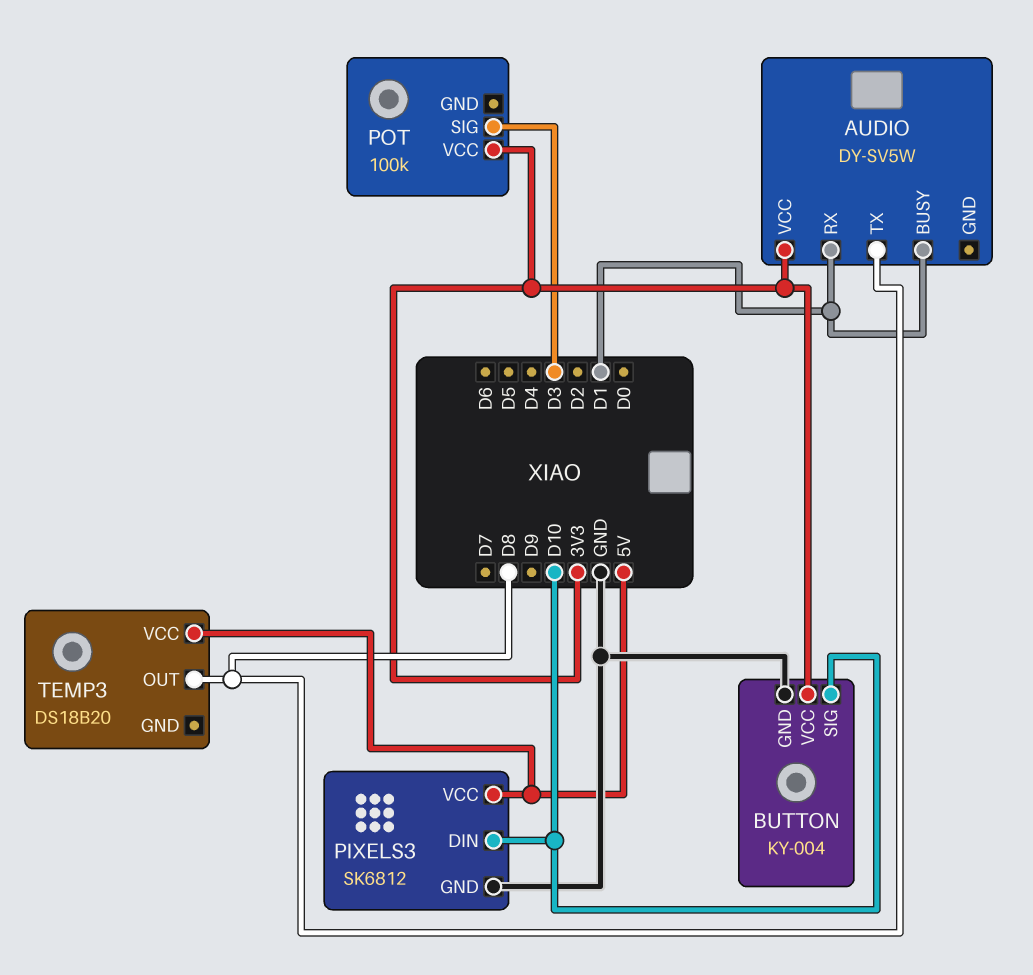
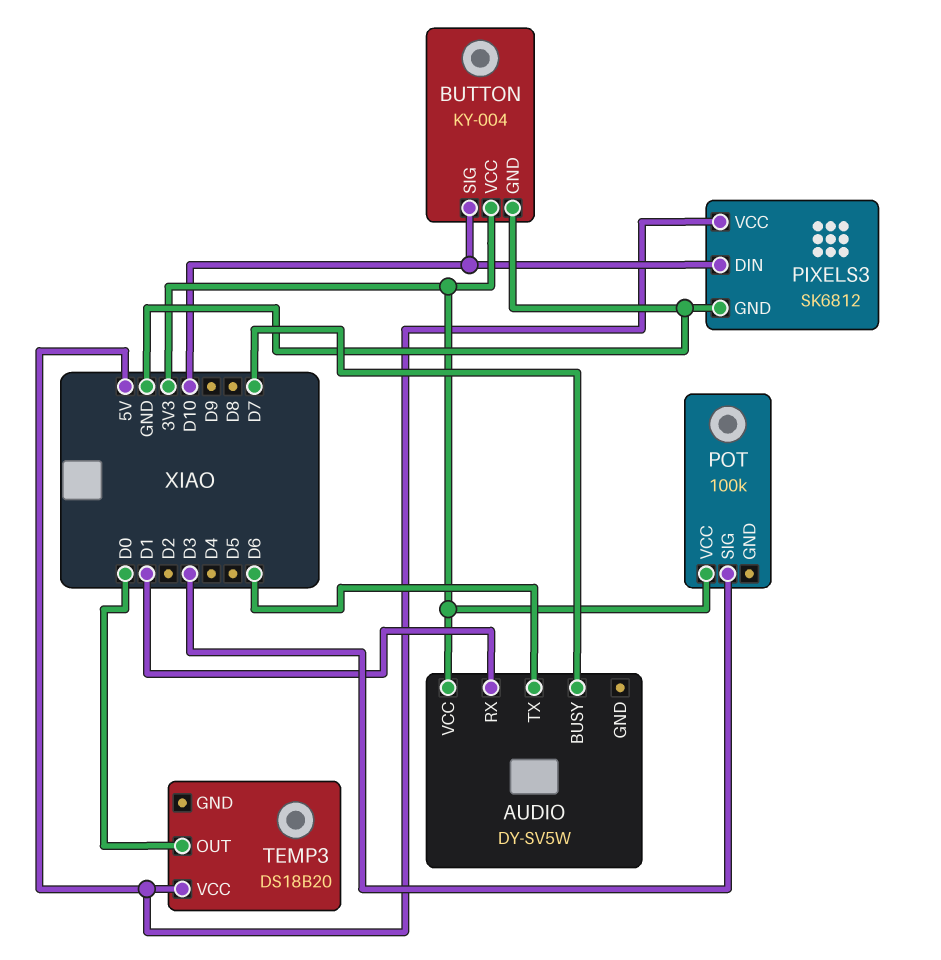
AUDIO pin BUSY: D1 -> D7
AUDIO pin TX: D8 -> D6
TEMP3 pin OUT: D8 -> D0

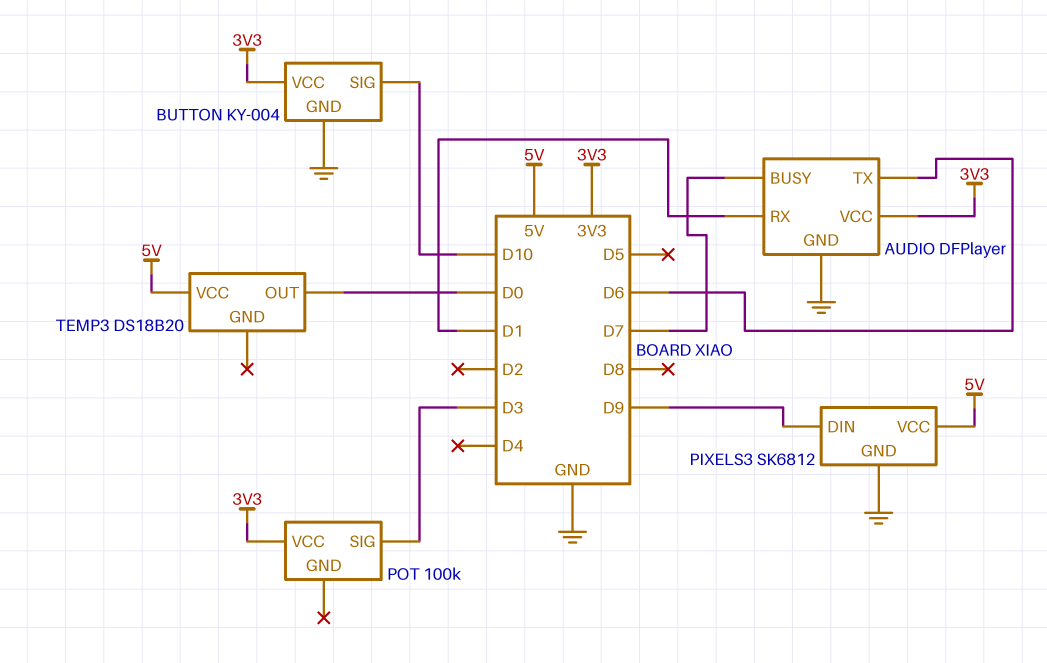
AUDIO: DY-SV5W -> DFPlayer
AUDIO pin GND: none -> GND
PIXELS3 pin DIN: D10 -> D9

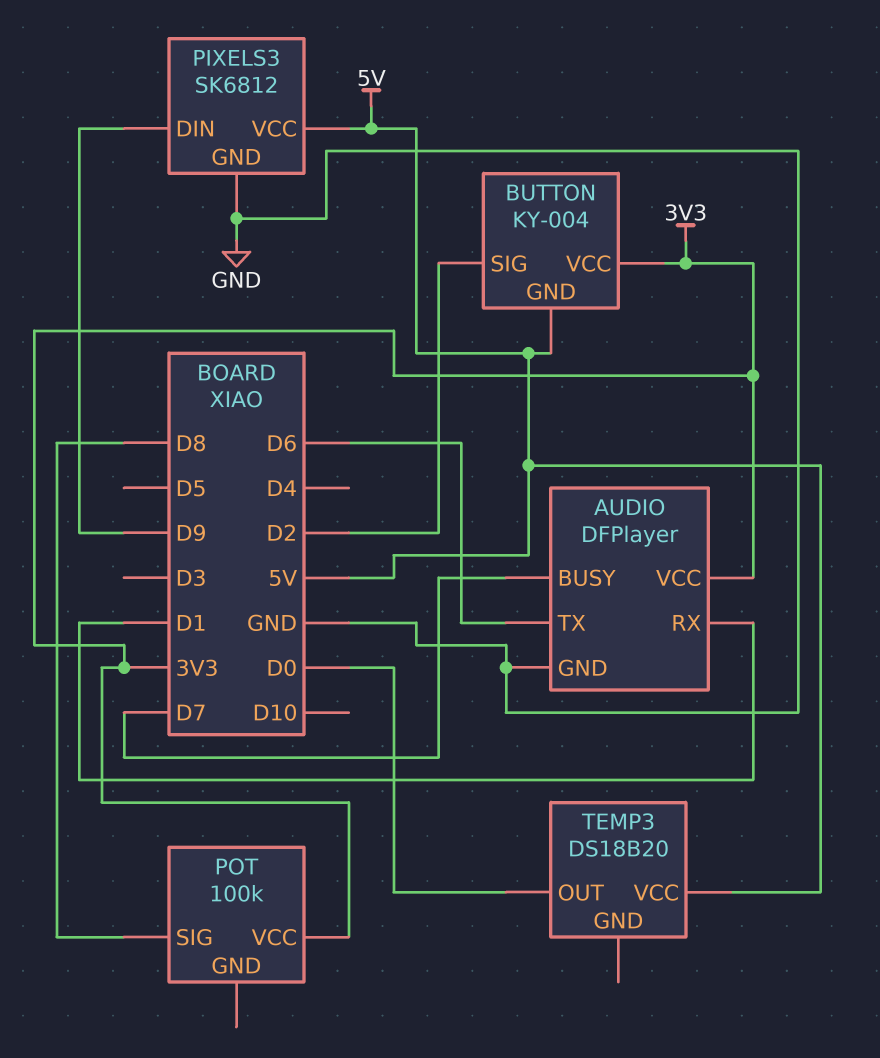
BUTTON pin GND: GND -> 5V
BUTTON pin SIG: D10 -> D2
POT pin SIG: D3 -> D8

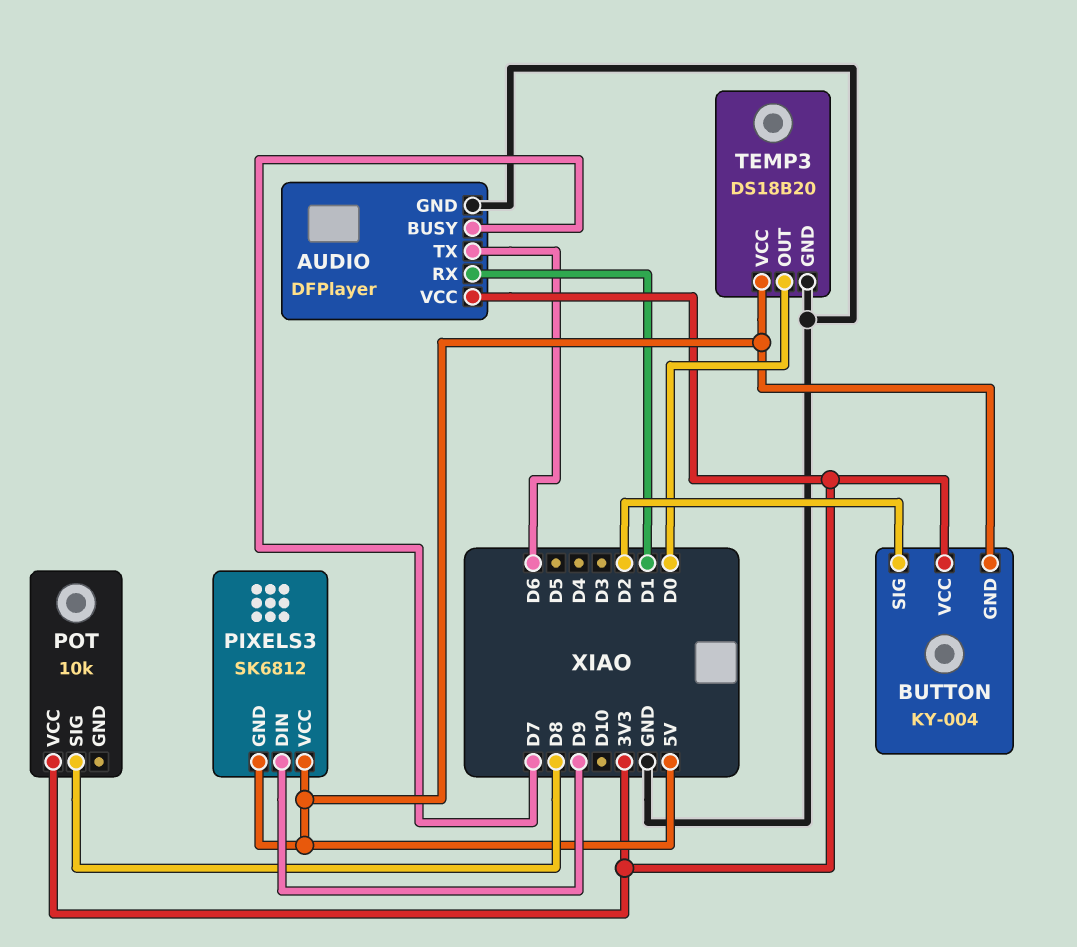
PIXELS3 pin GND: GND -> 5V
POT: 100k -> 10k
TEMP3 pin GND: none -> GND

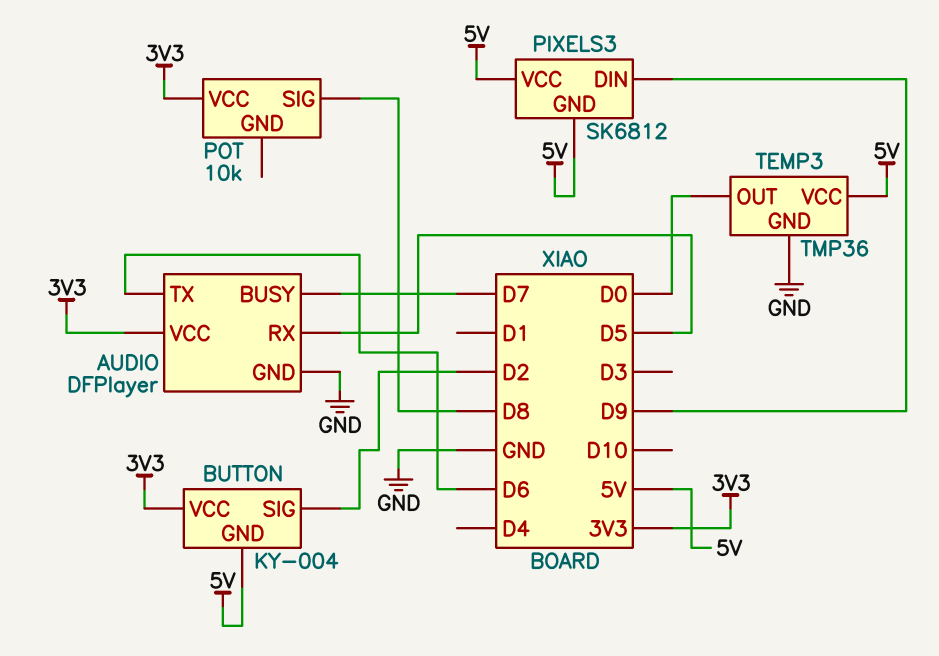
AUDIO pin RX: D1 -> D5
TEMP3: DS18B20 -> TMP36

